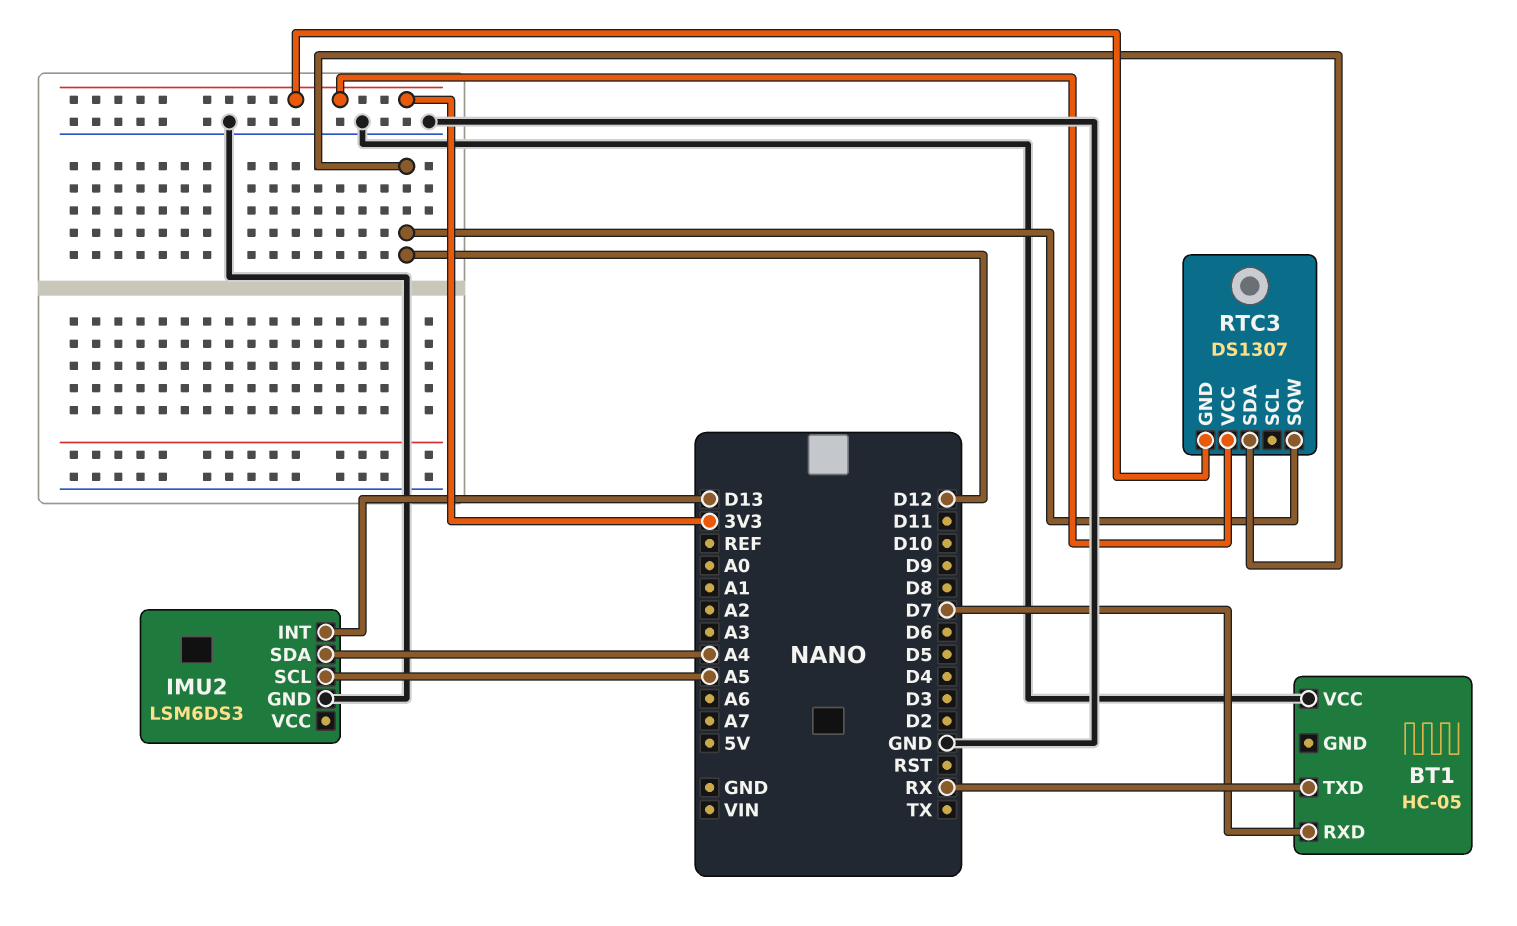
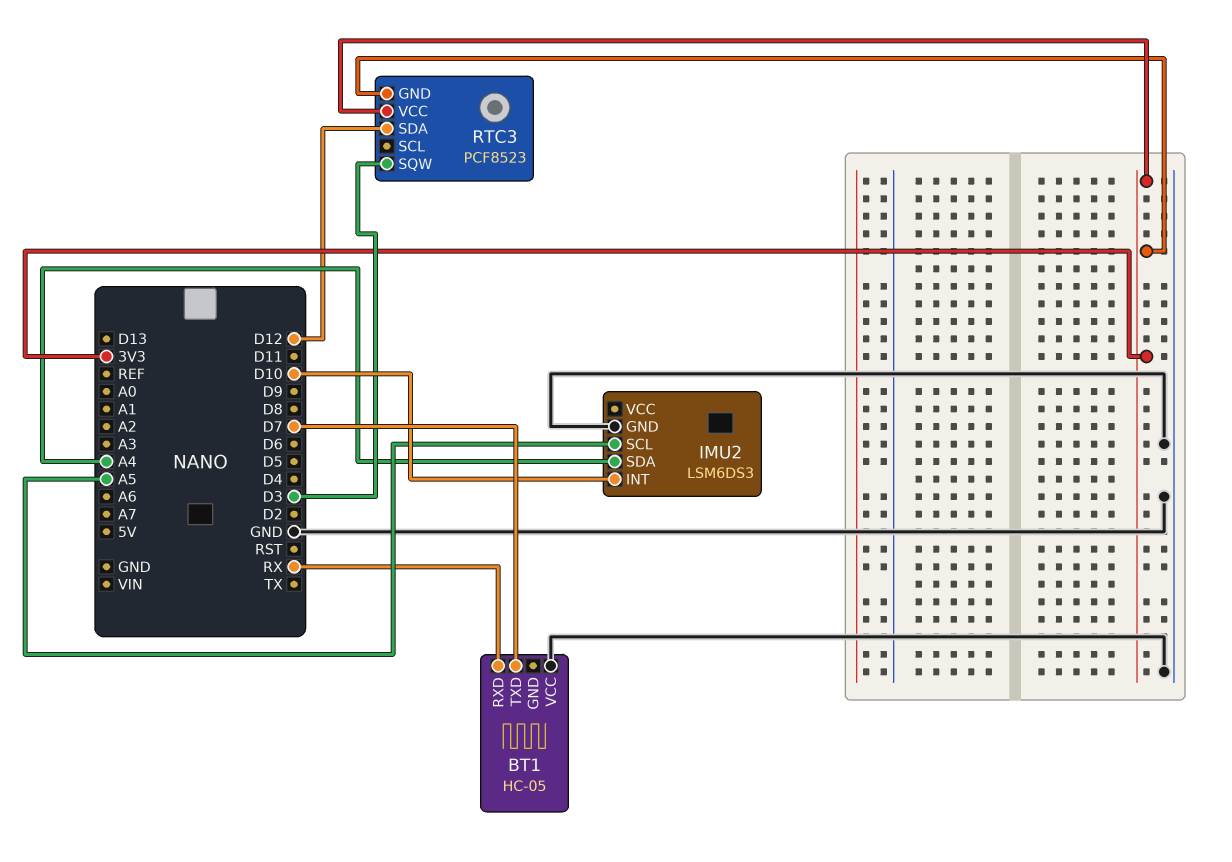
BT1 pin RXD: D7 -> RX
BT1 pin TXD: RX -> D7
IMU2 pin INT: D13 -> D10
RTC3: DS1307 -> PCF8523
RTC3 pin SQW: D12 -> D3

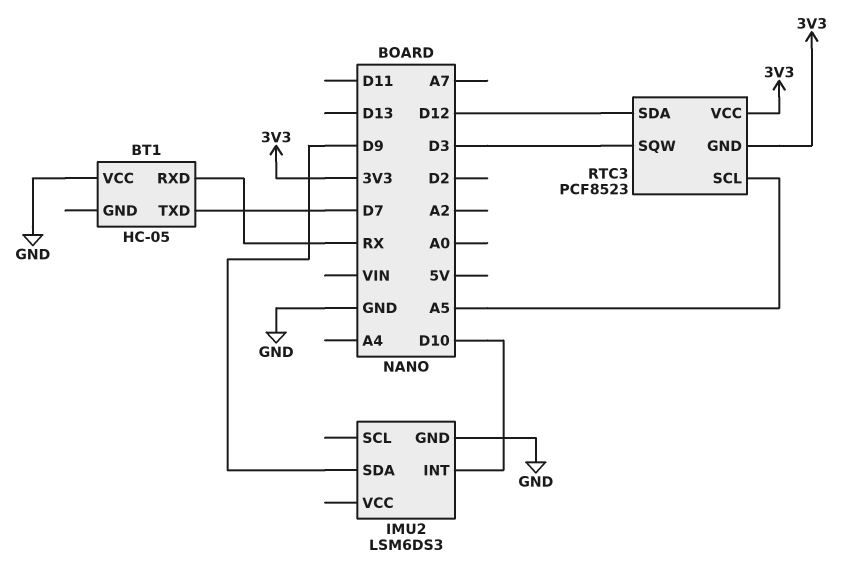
IMU2 pin SCL: A5 -> none
IMU2 pin SDA: A4 -> D9
RTC3 pin SCL: none -> A5

